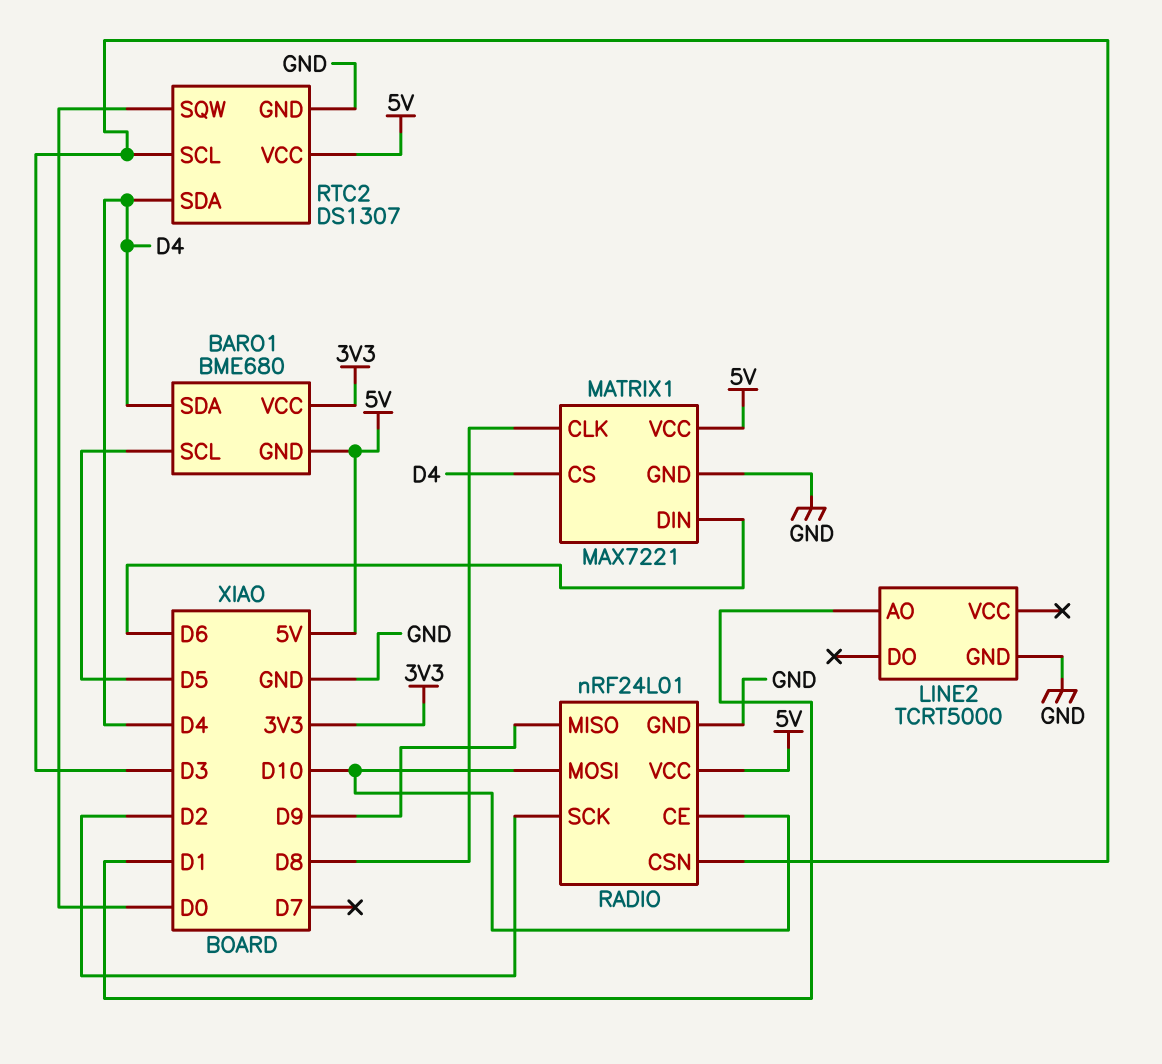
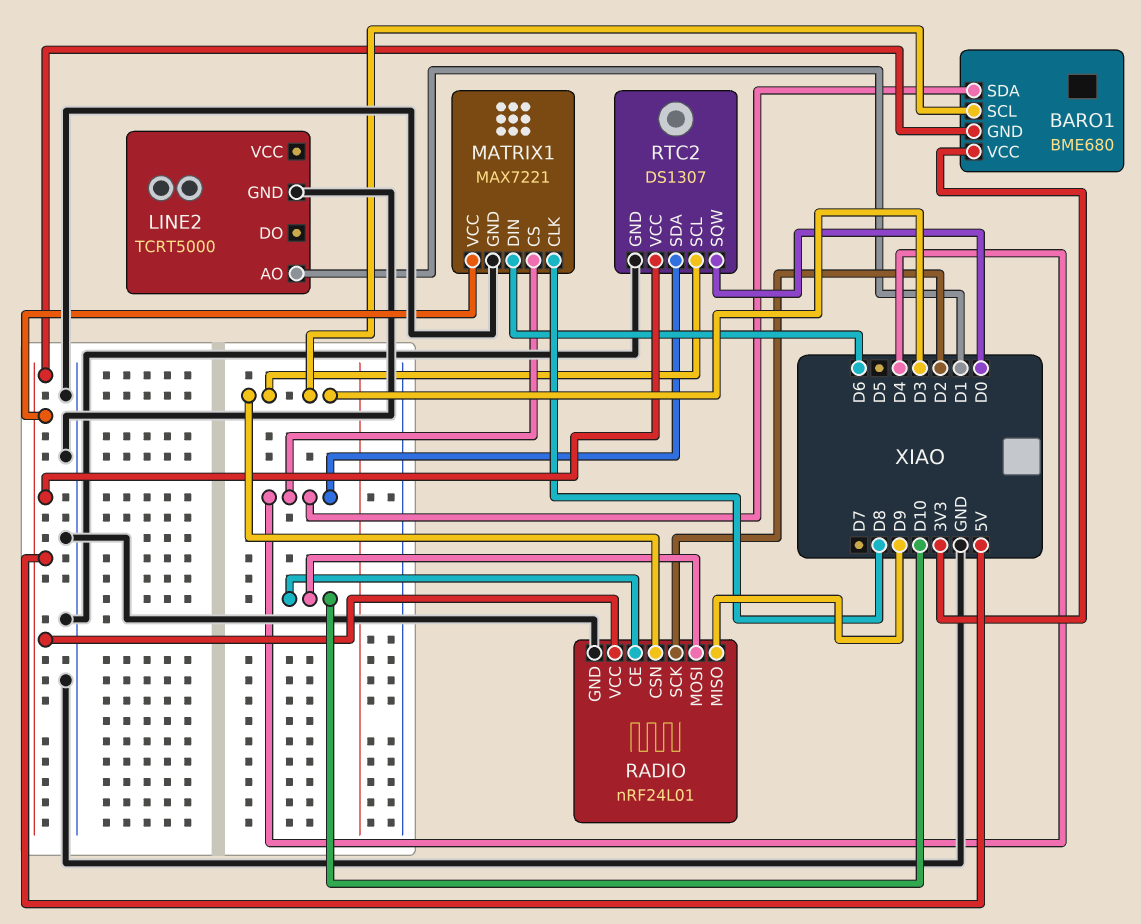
BARO1 pin SCL: D5 -> D3

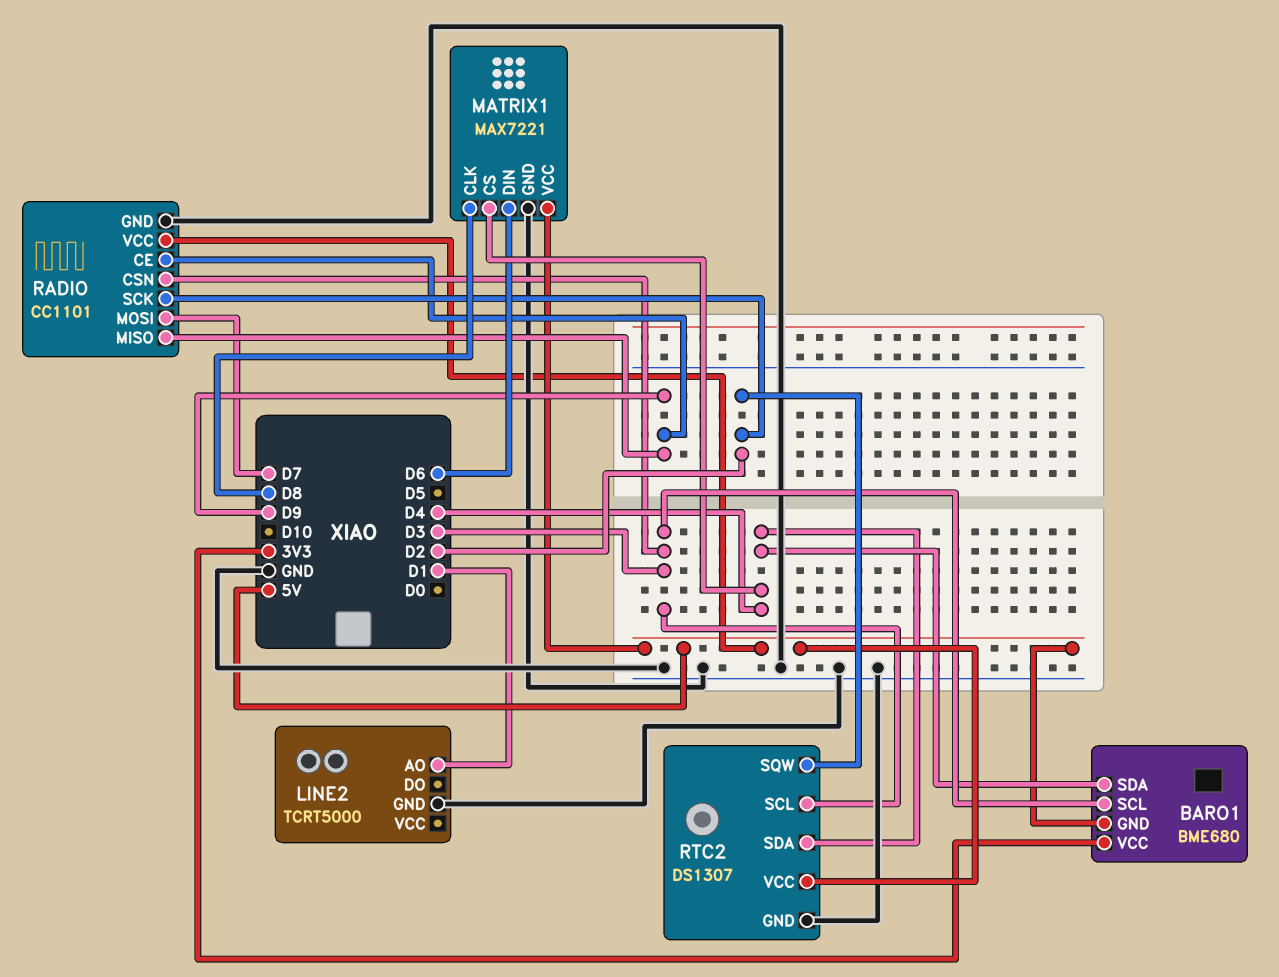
RADIO: nRF24L01 -> CC1101
RADIO pin CE: D10 -> D9
RADIO pin MOSI: D10 -> D7
RTC2 pin SQW: D0 -> D2

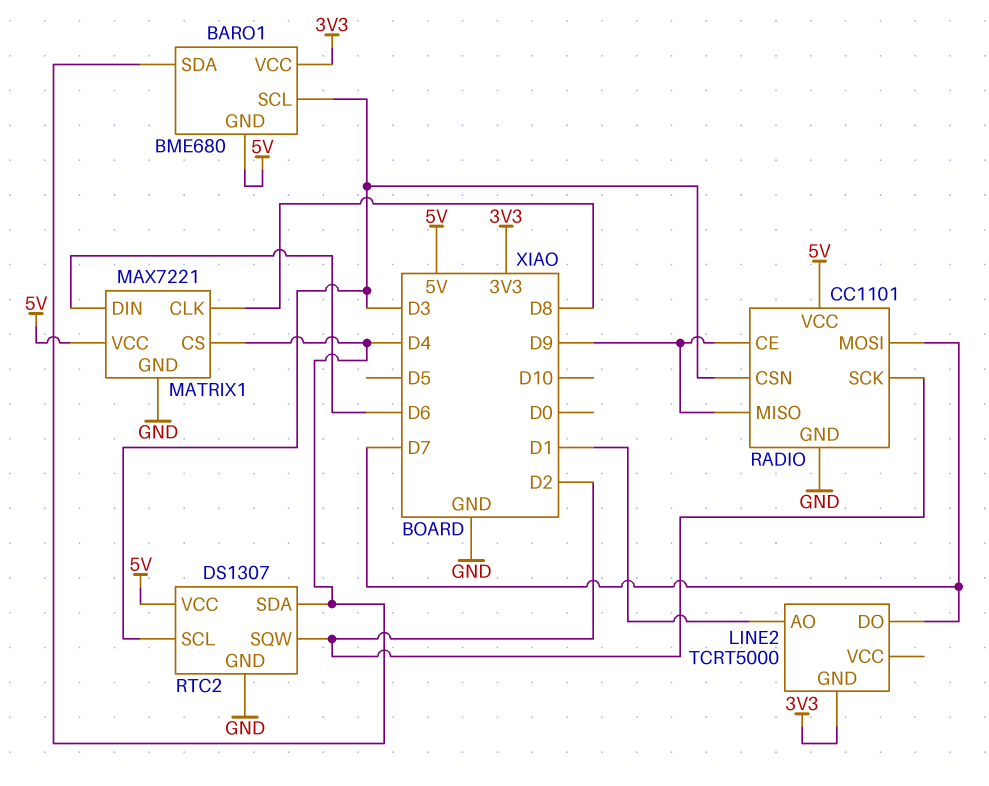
LINE2 pin DO: none -> D7
LINE2 pin GND: GND -> 3V3

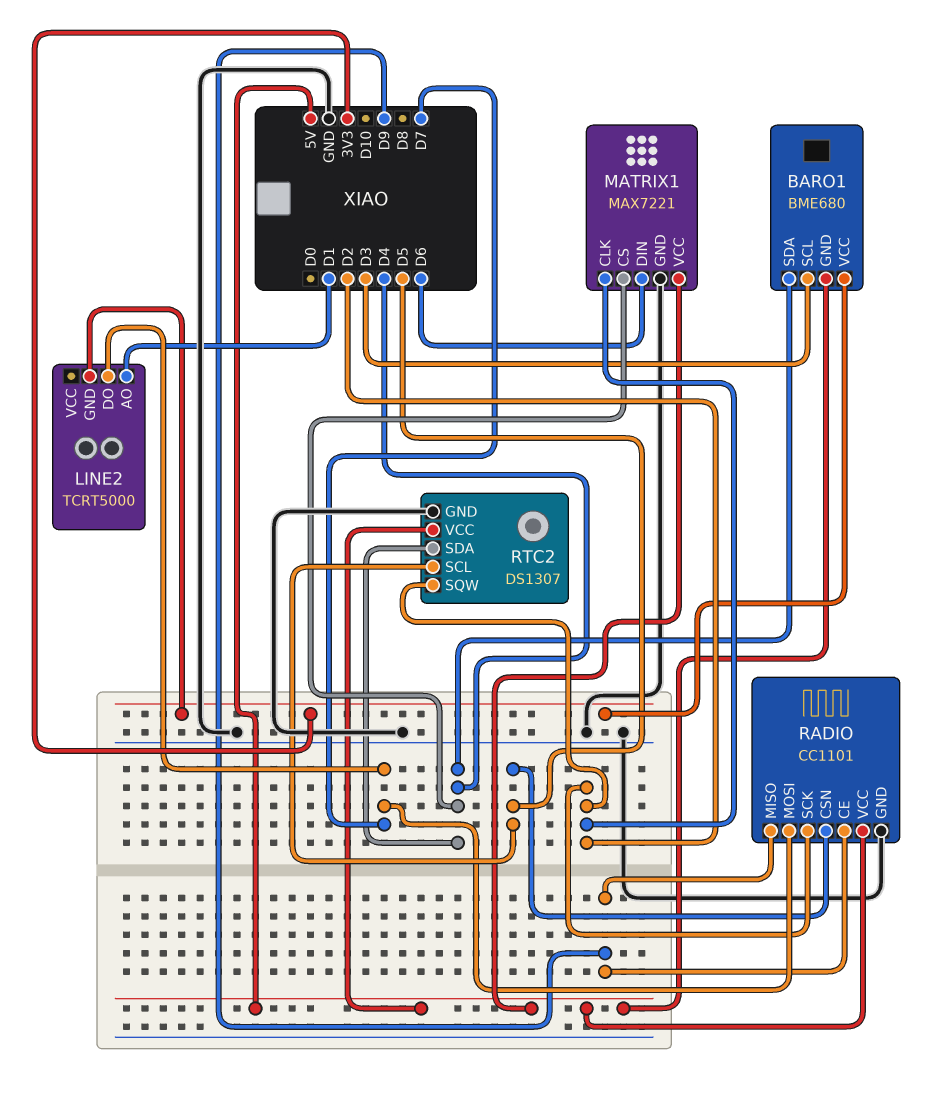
MATRIX1 pin CLK: D8 -> D2
RADIO pin CSN: D3 -> D5
RTC2 pin SCL: D3 -> D5

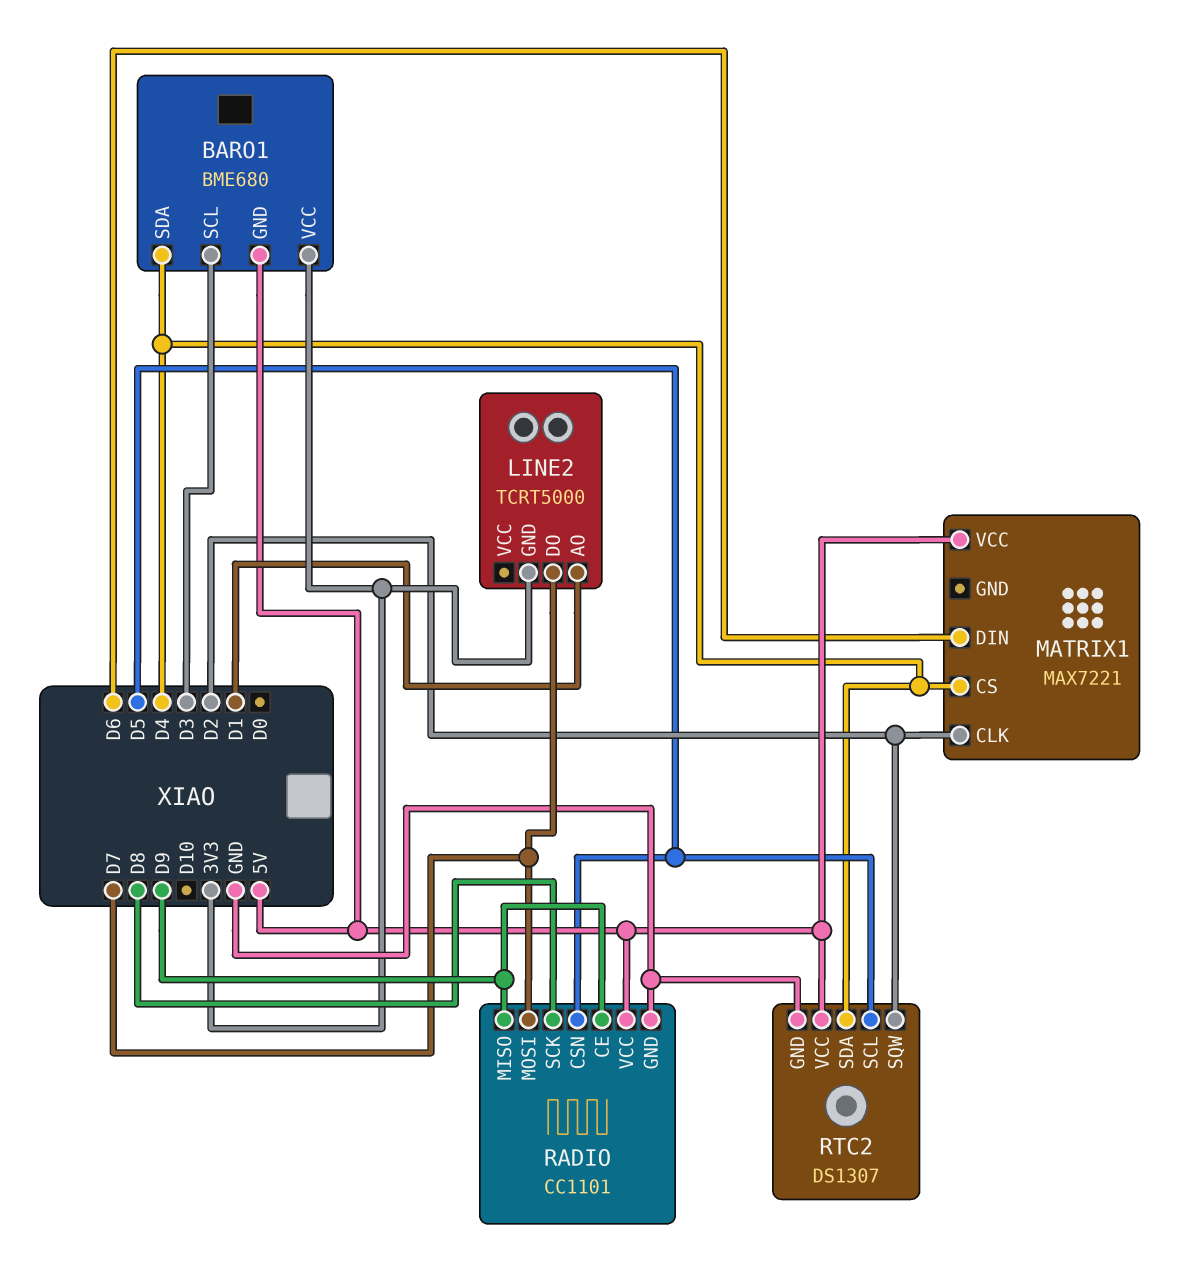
MATRIX1 pin GND: GND -> none
RADIO pin SCK: D2 -> D8

